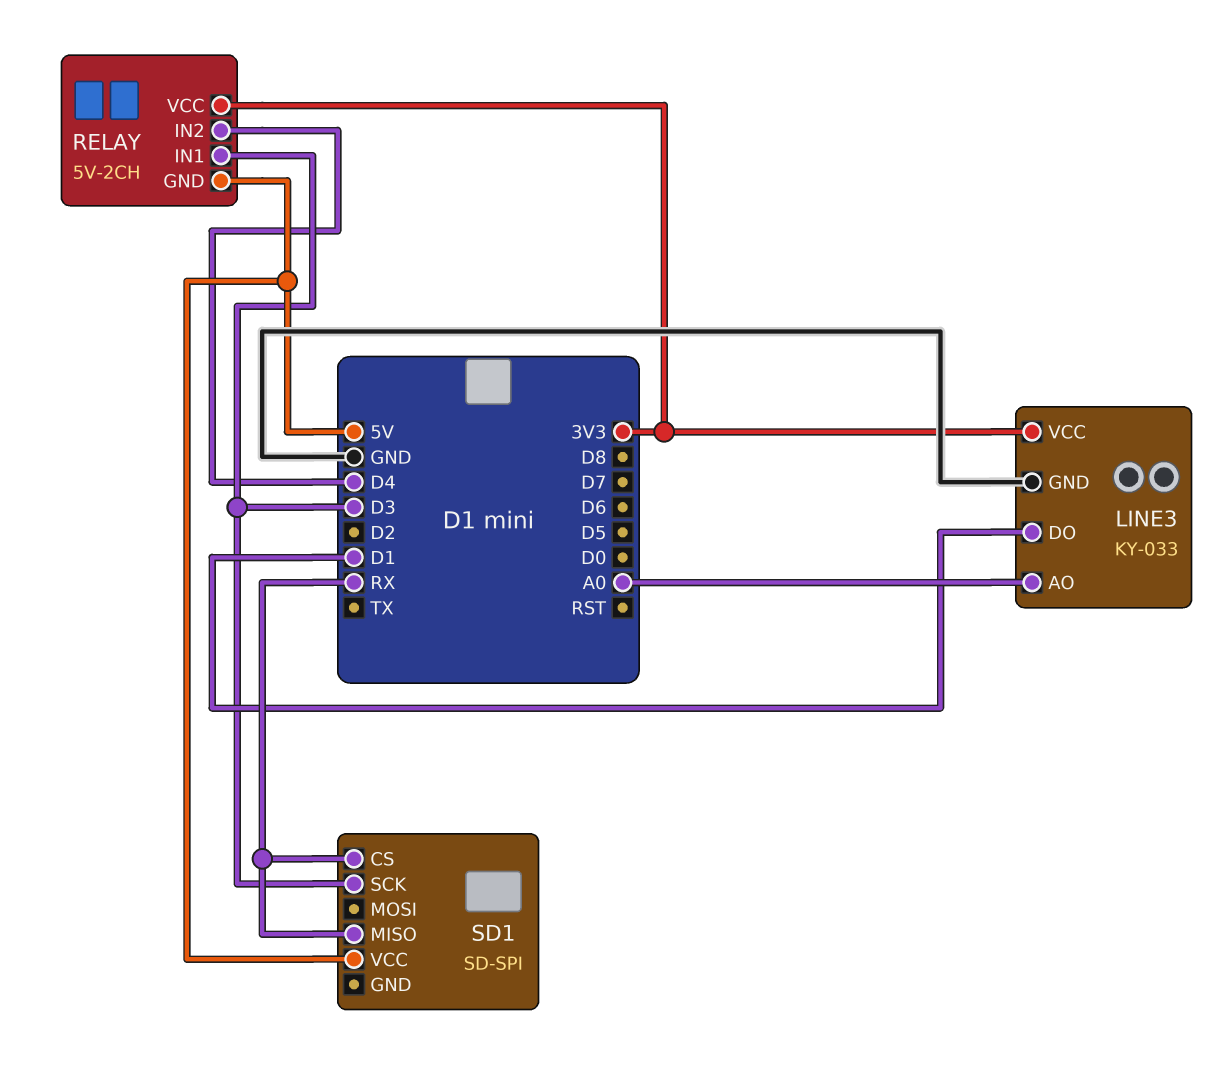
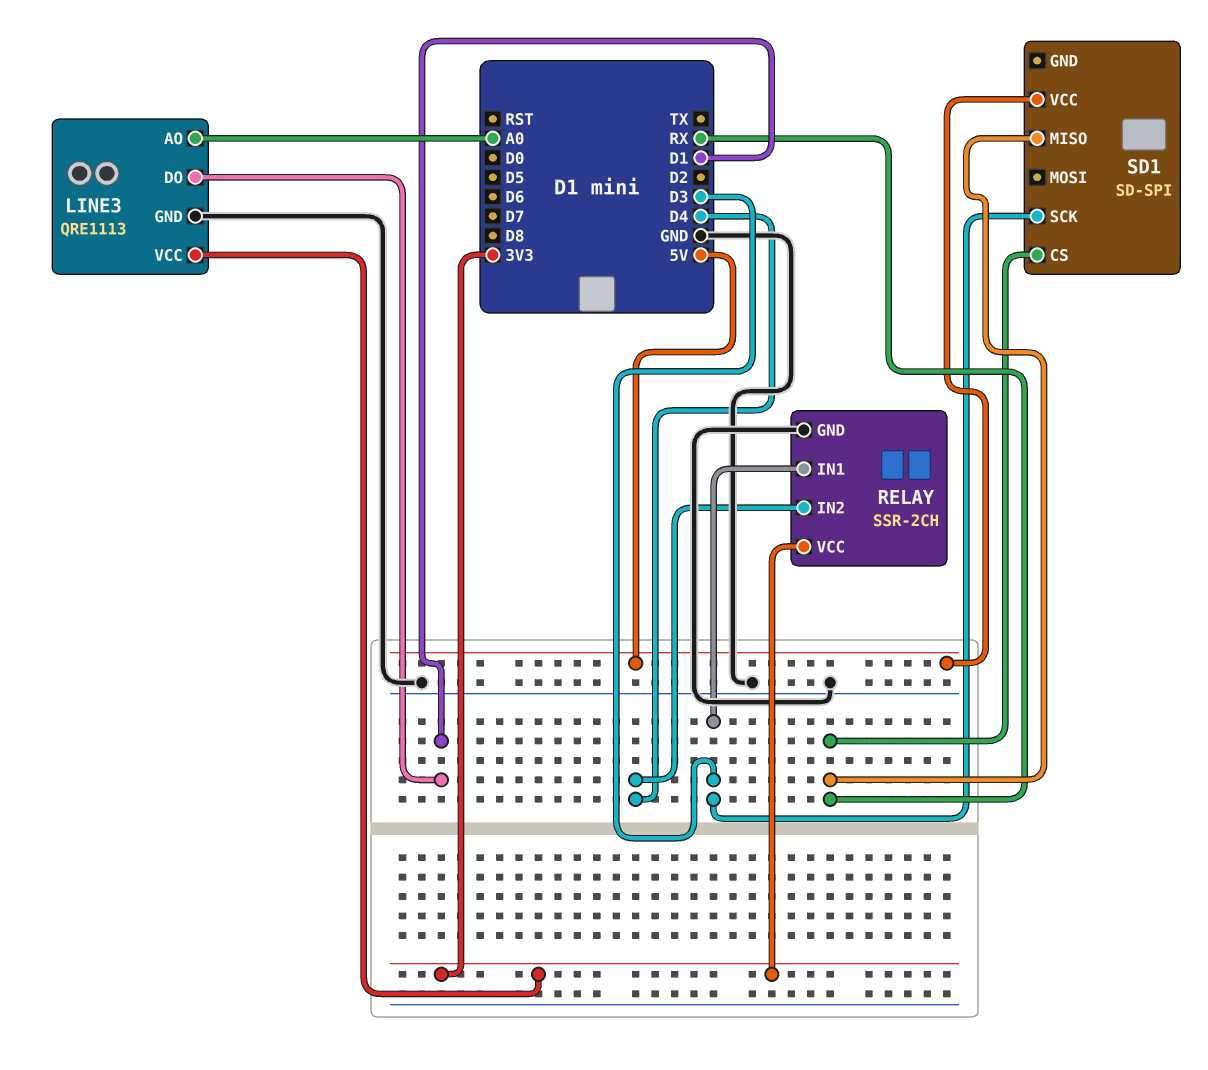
LINE3: KY-033 -> QRE1113
RELAY: 5V-2CH -> SSR-2CH
RELAY pin GND: 5V -> GND

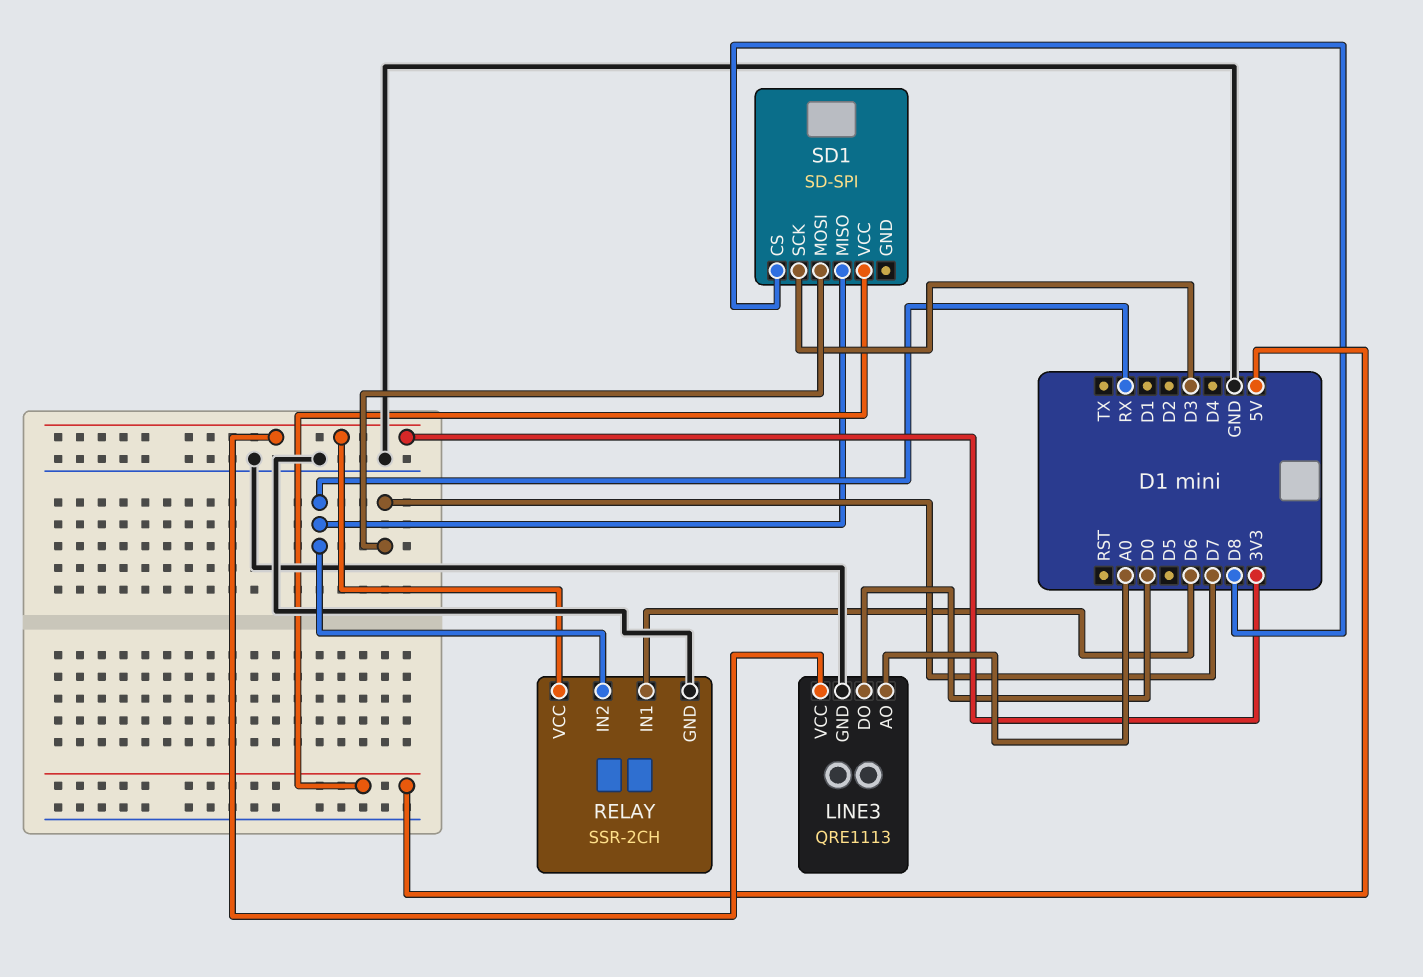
LINE3 pin DO: D1 -> D0
RELAY pin IN1: D3 -> D6
RELAY pin IN2: D4 -> RX
SD1 pin CS: RX -> D8
SD1 pin MOSI: none -> D7

